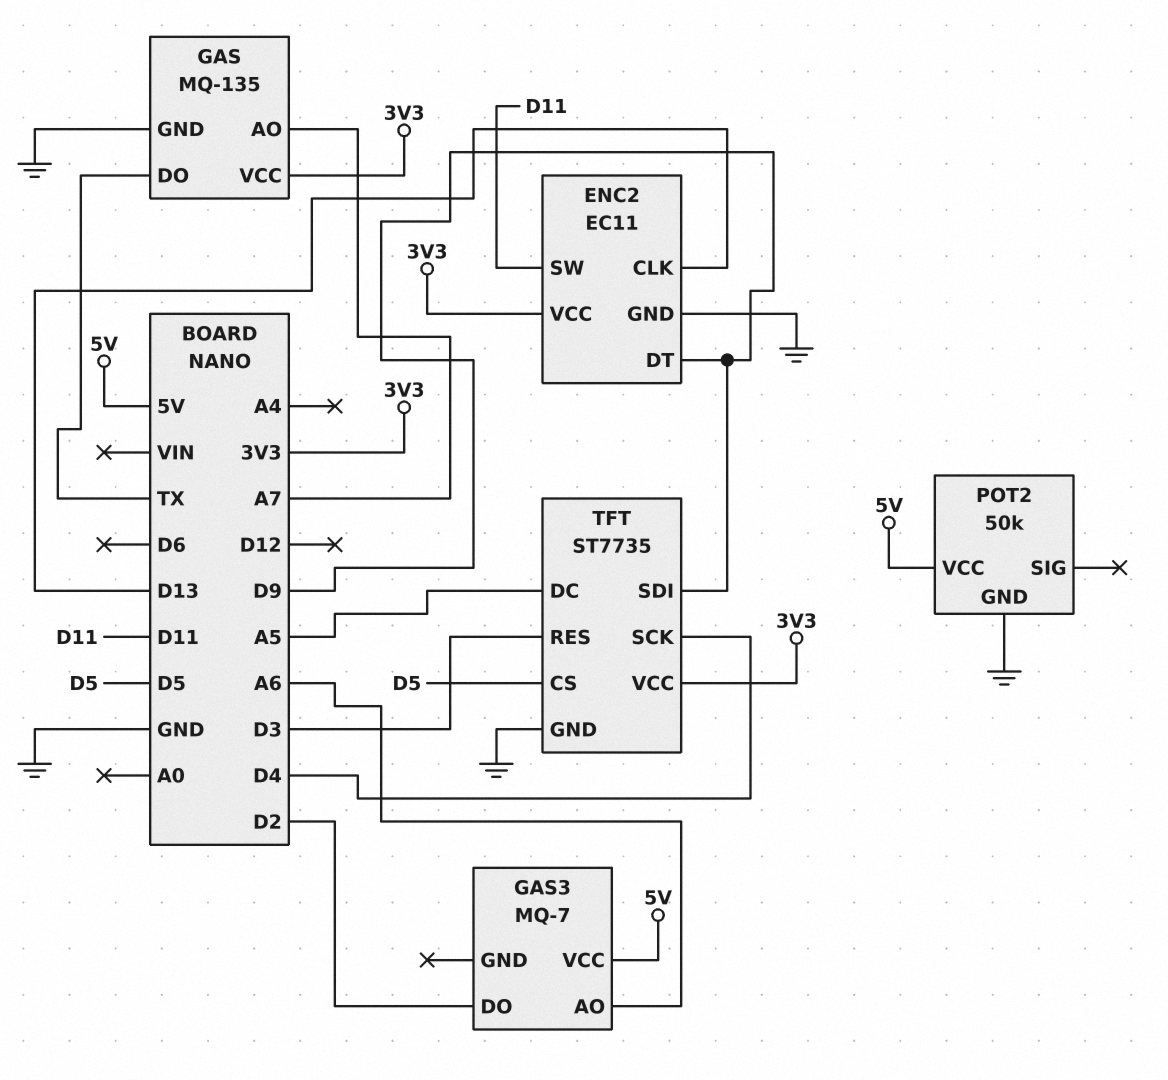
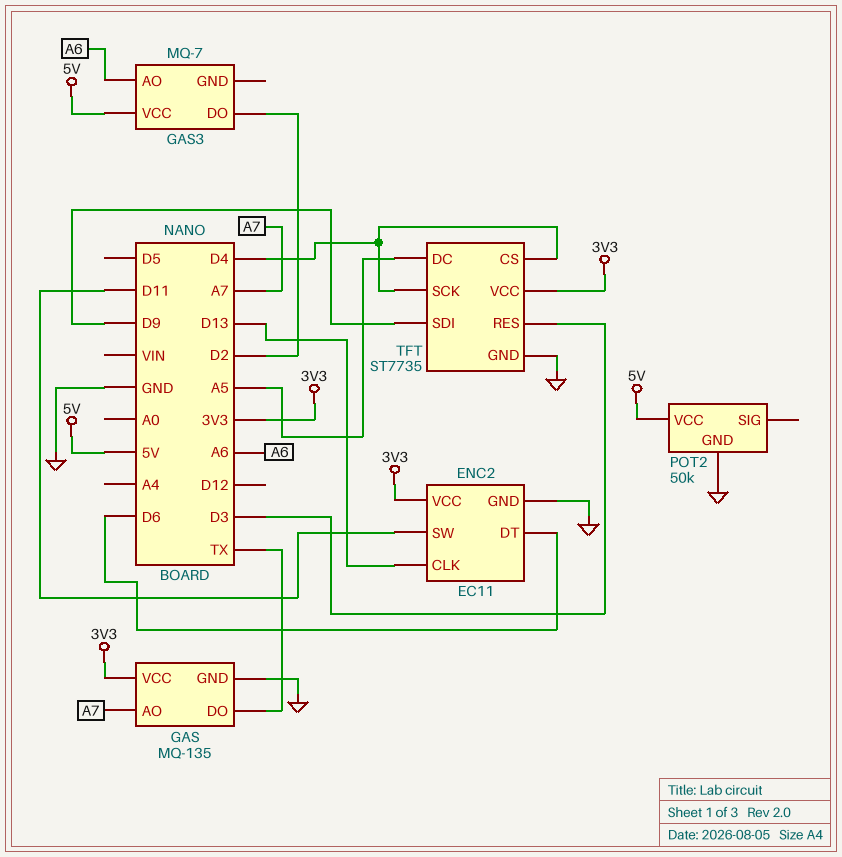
ENC2 pin DT: D9 -> D6
TFT pin CS: D5 -> D4

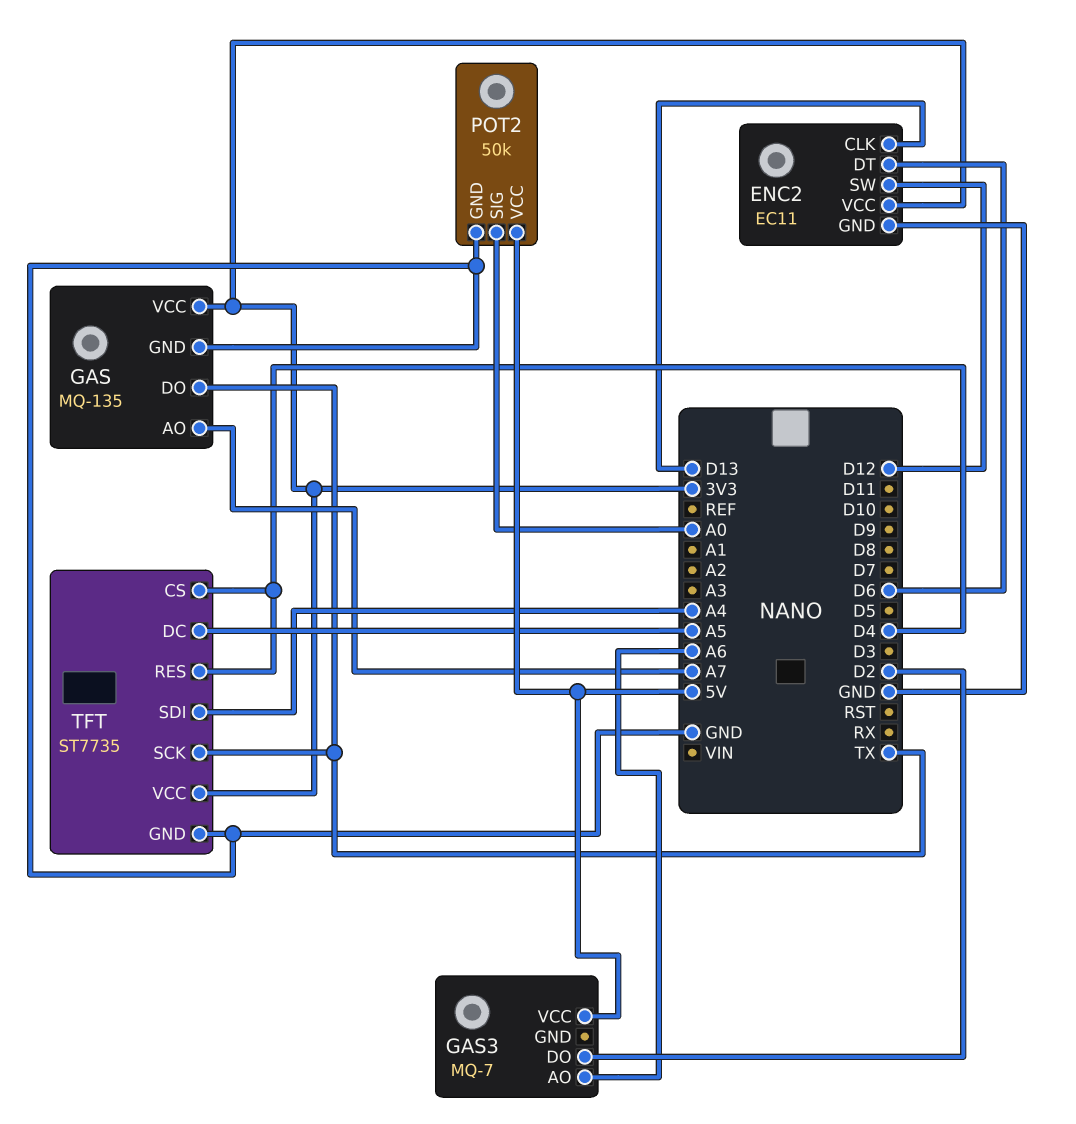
ENC2 pin SW: D11 -> D12
POT2 pin SIG: none -> A0
TFT pin RES: D3 -> D4
TFT pin SCK: D4 -> TX
TFT pin SDI: D9 -> A4

